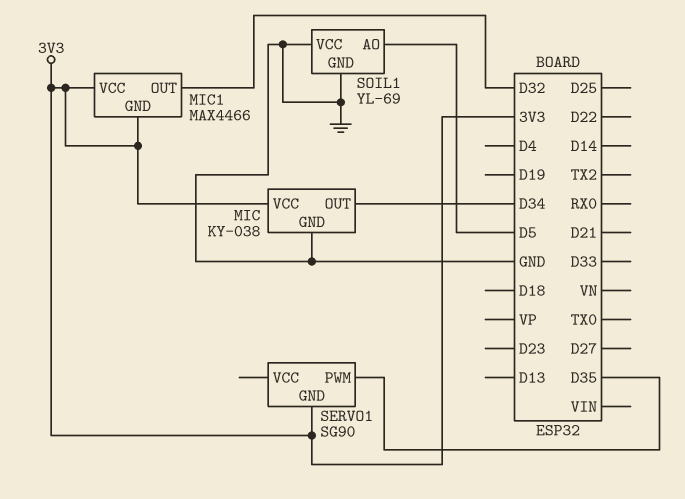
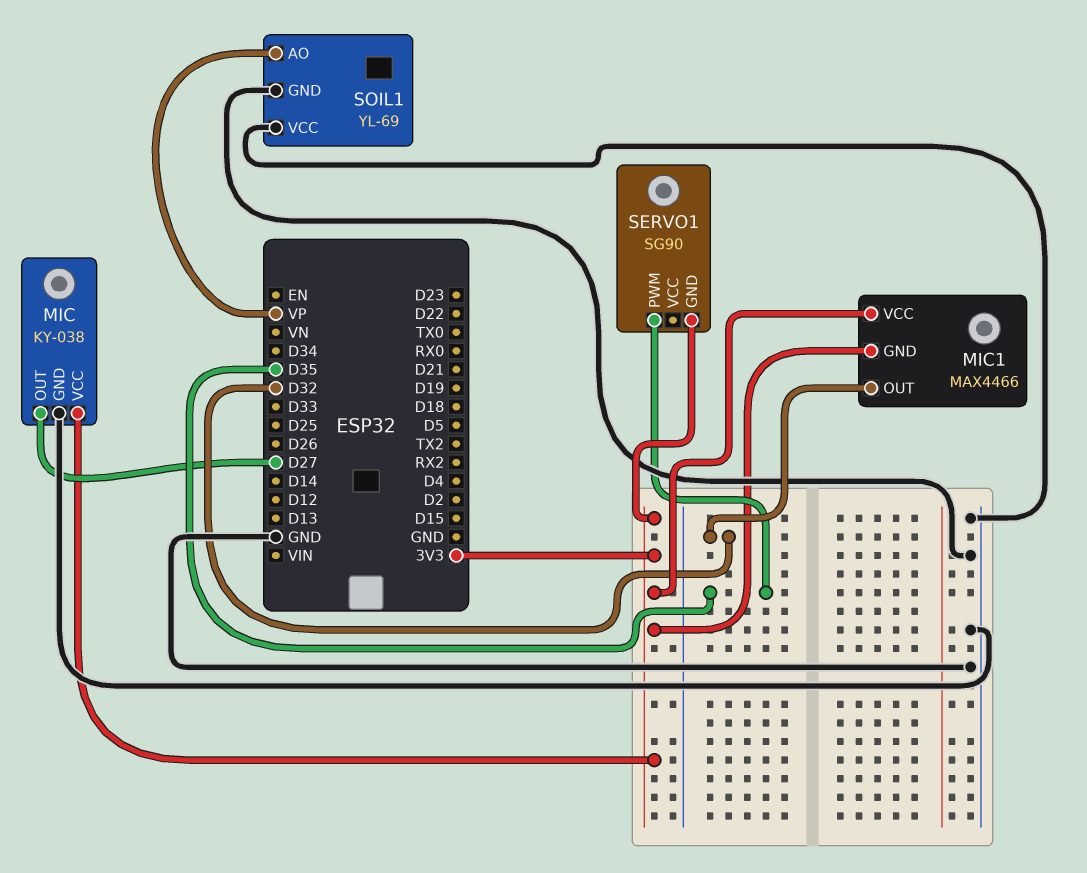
MIC pin OUT: D34 -> D27
SOIL1 pin AO: D5 -> VP

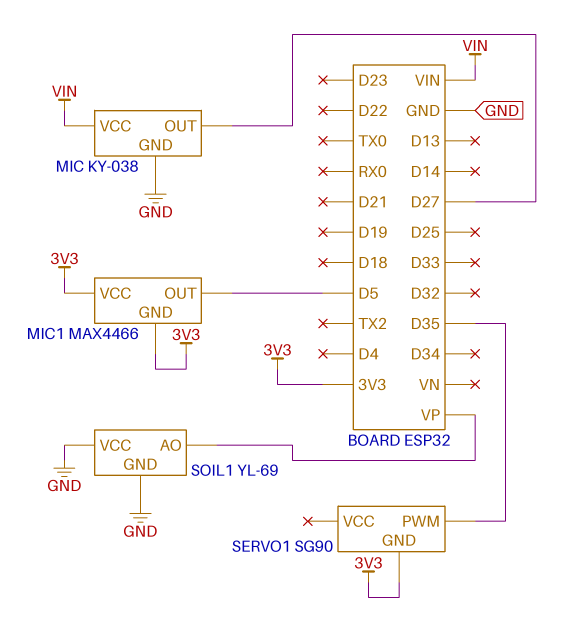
MIC pin VCC: 3V3 -> VIN
MIC1 pin OUT: D32 -> D5

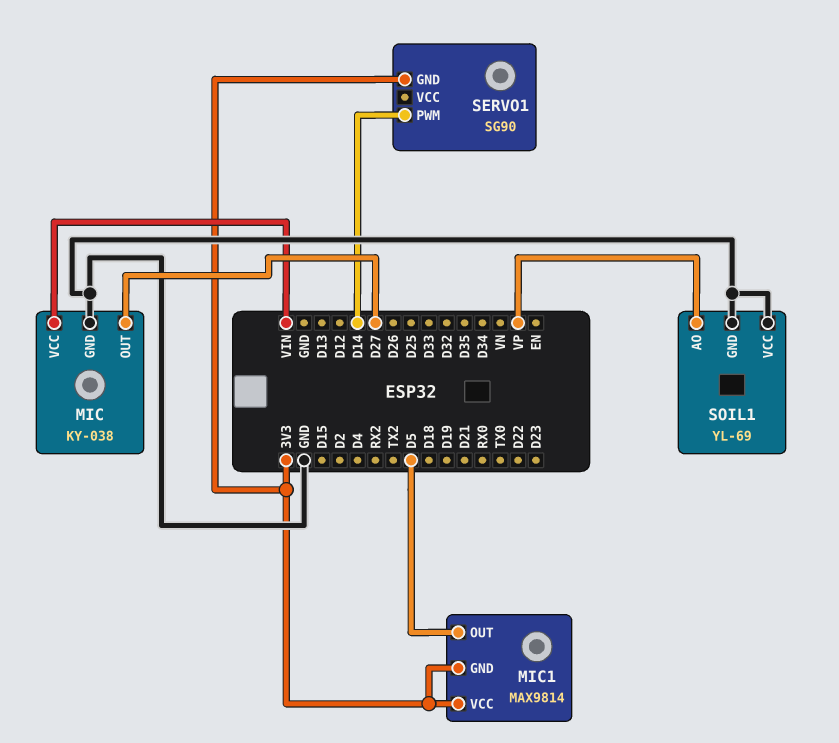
MIC1: MAX4466 -> MAX9814
SERVO1 pin PWM: D35 -> D14

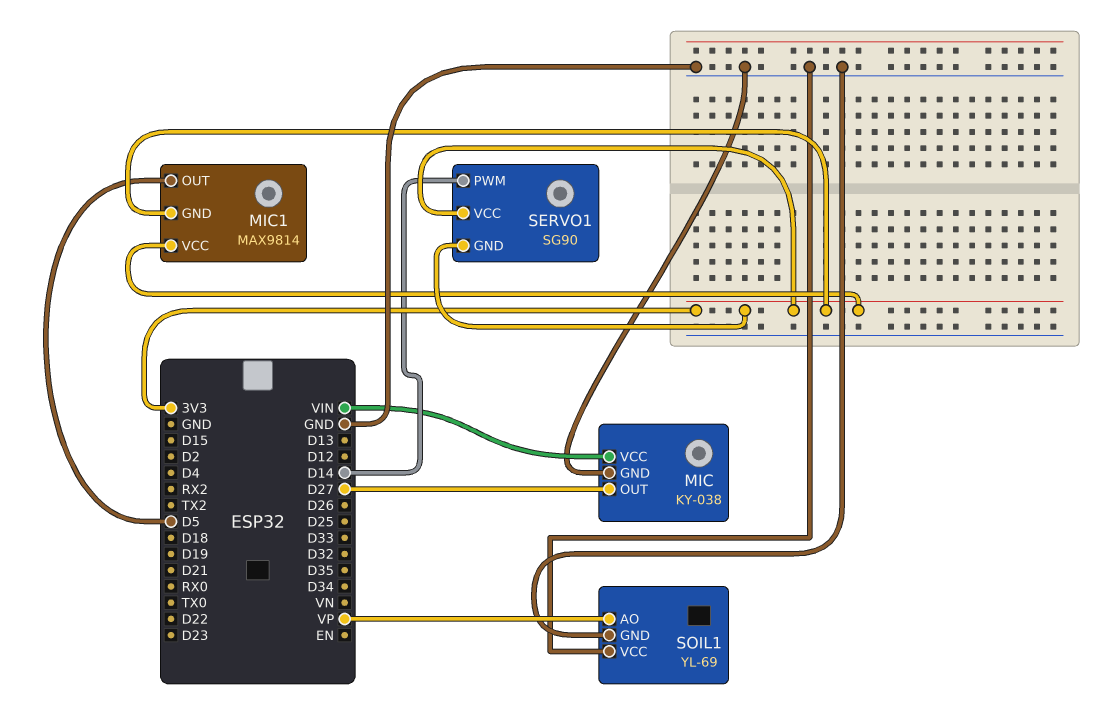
SERVO1 pin VCC: none -> 3V3

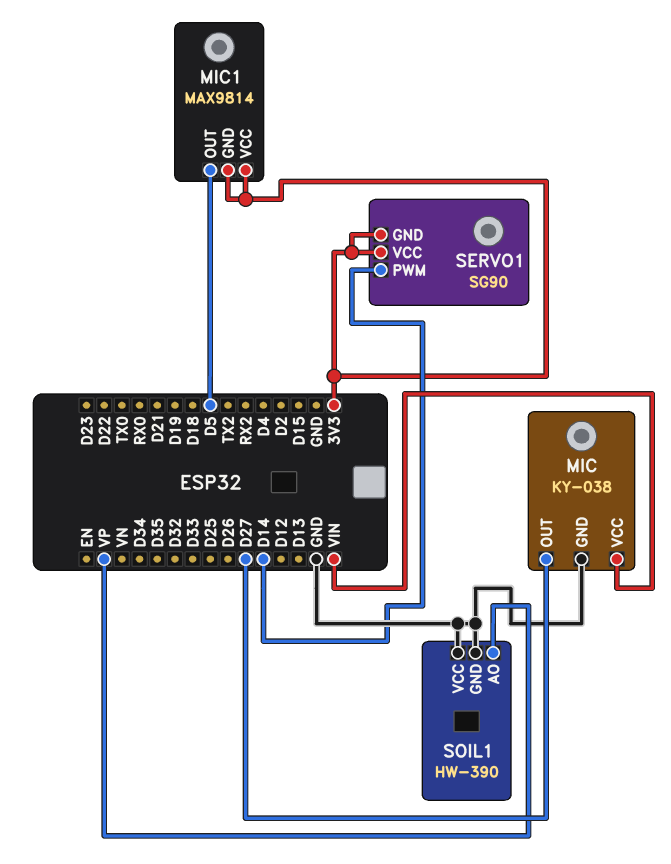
SOIL1: YL-69 -> HW-390

